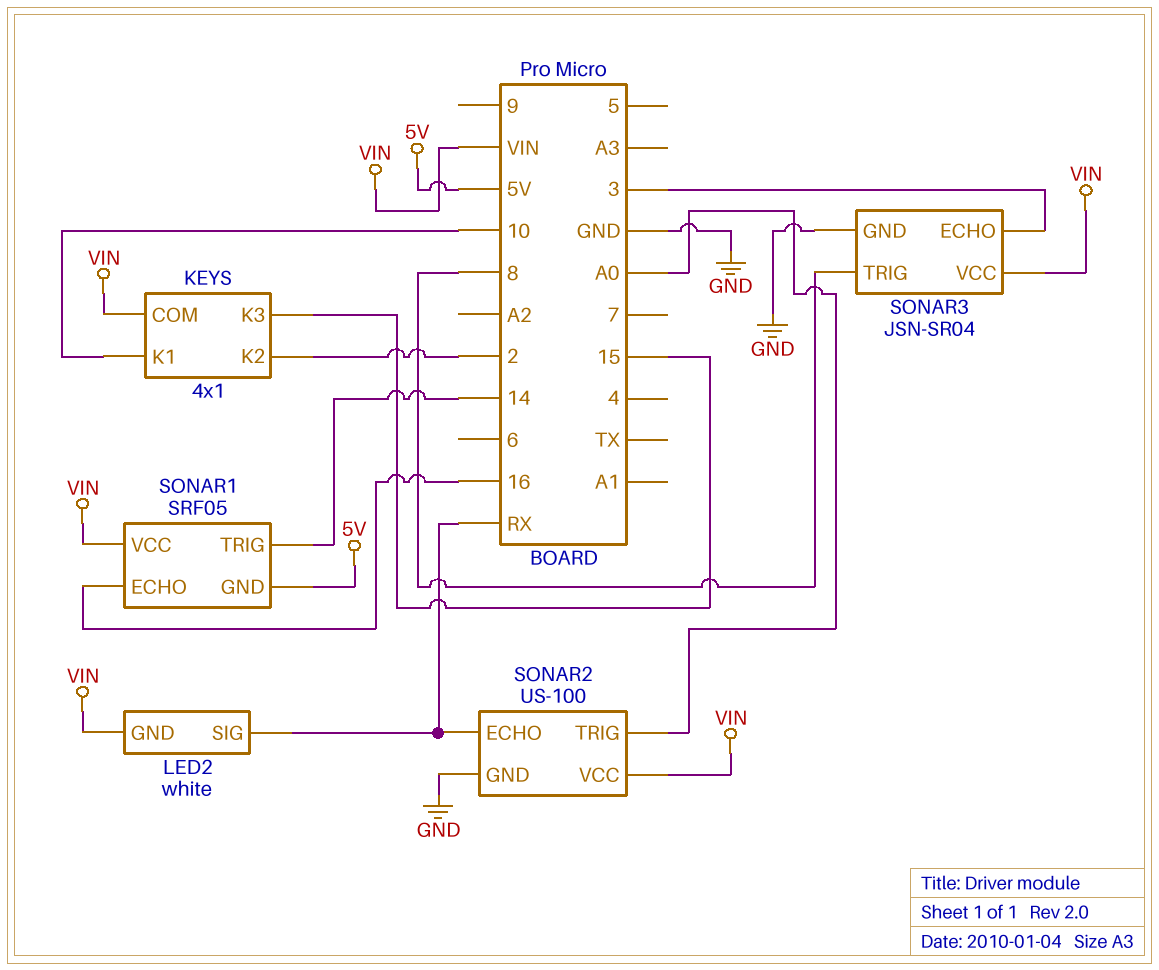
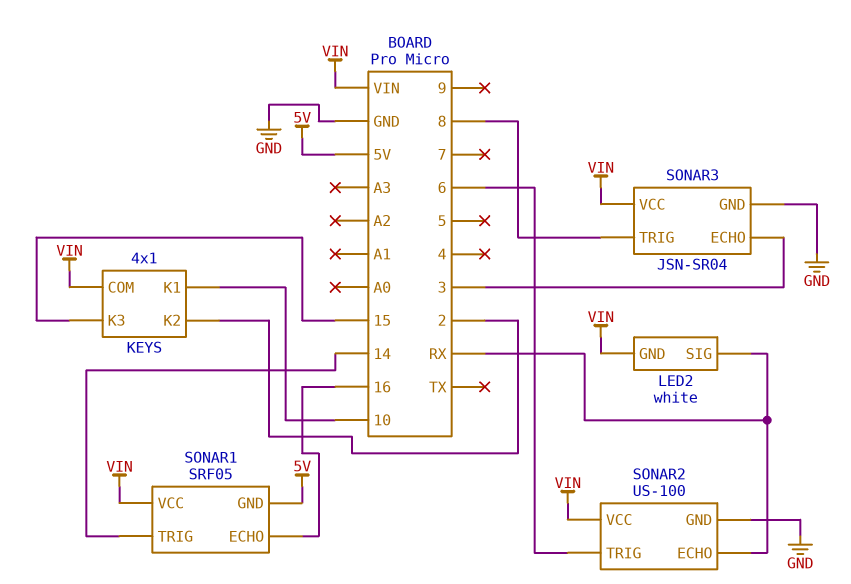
SONAR2 pin TRIG: A0 -> 6

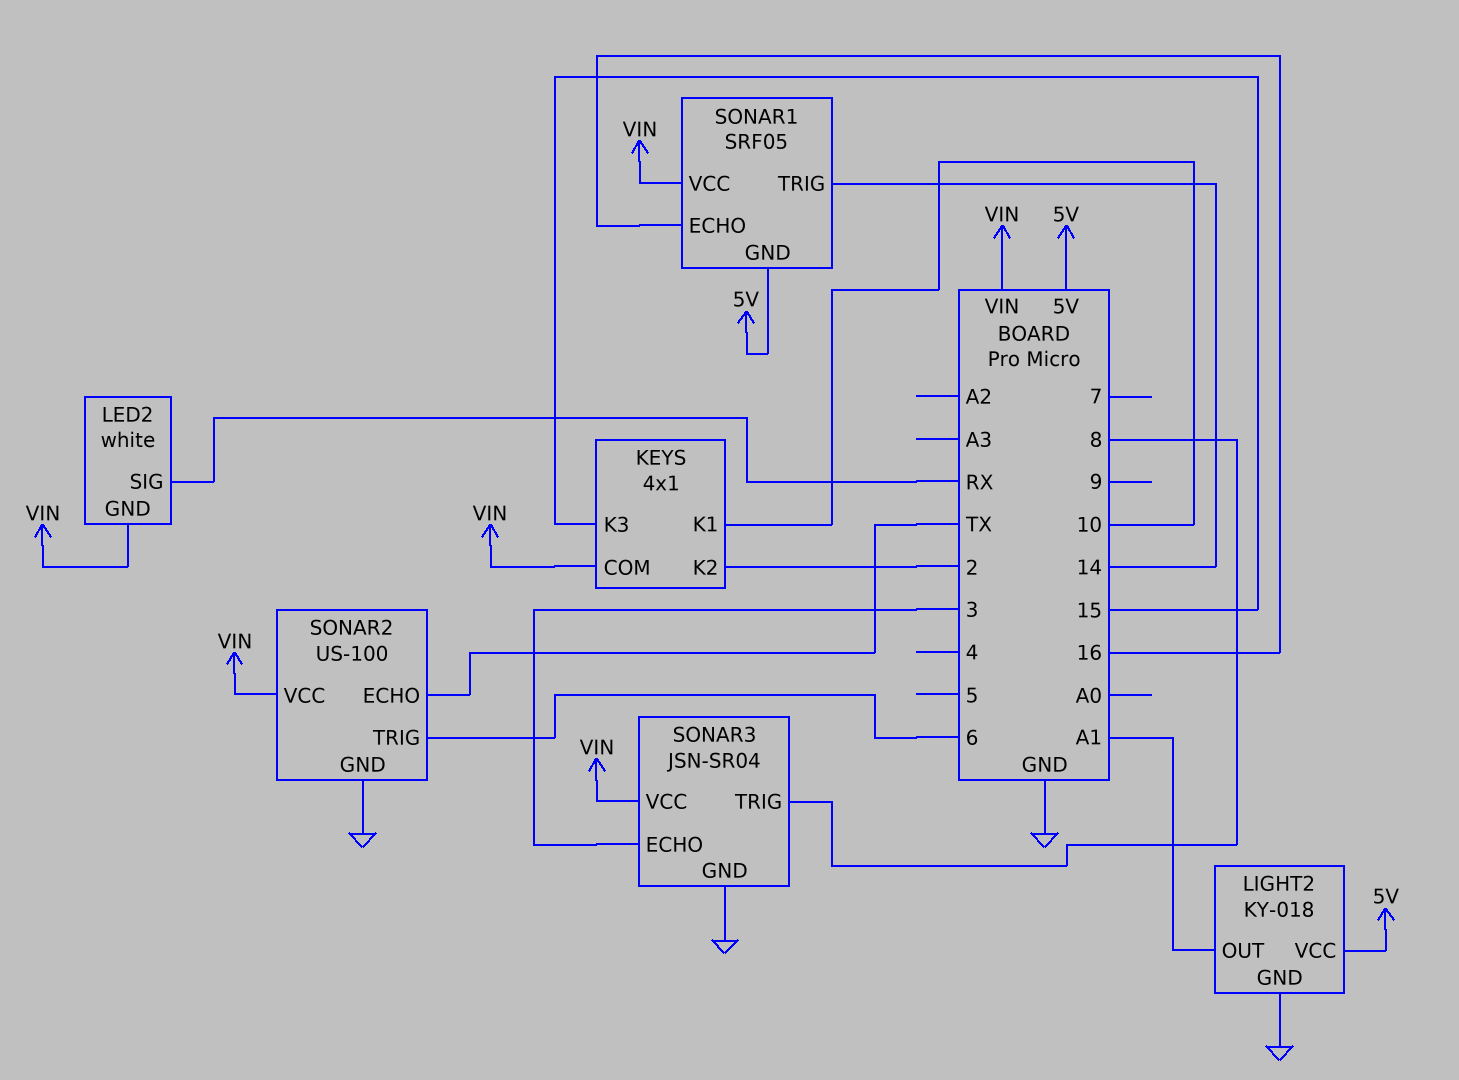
LIGHT2: none -> KY-018
LIGHT2 pin GND: none -> GND
LIGHT2 pin OUT: none -> A1
LIGHT2 pin VCC: none -> 5V
SONAR2 pin ECHO: RX -> TX

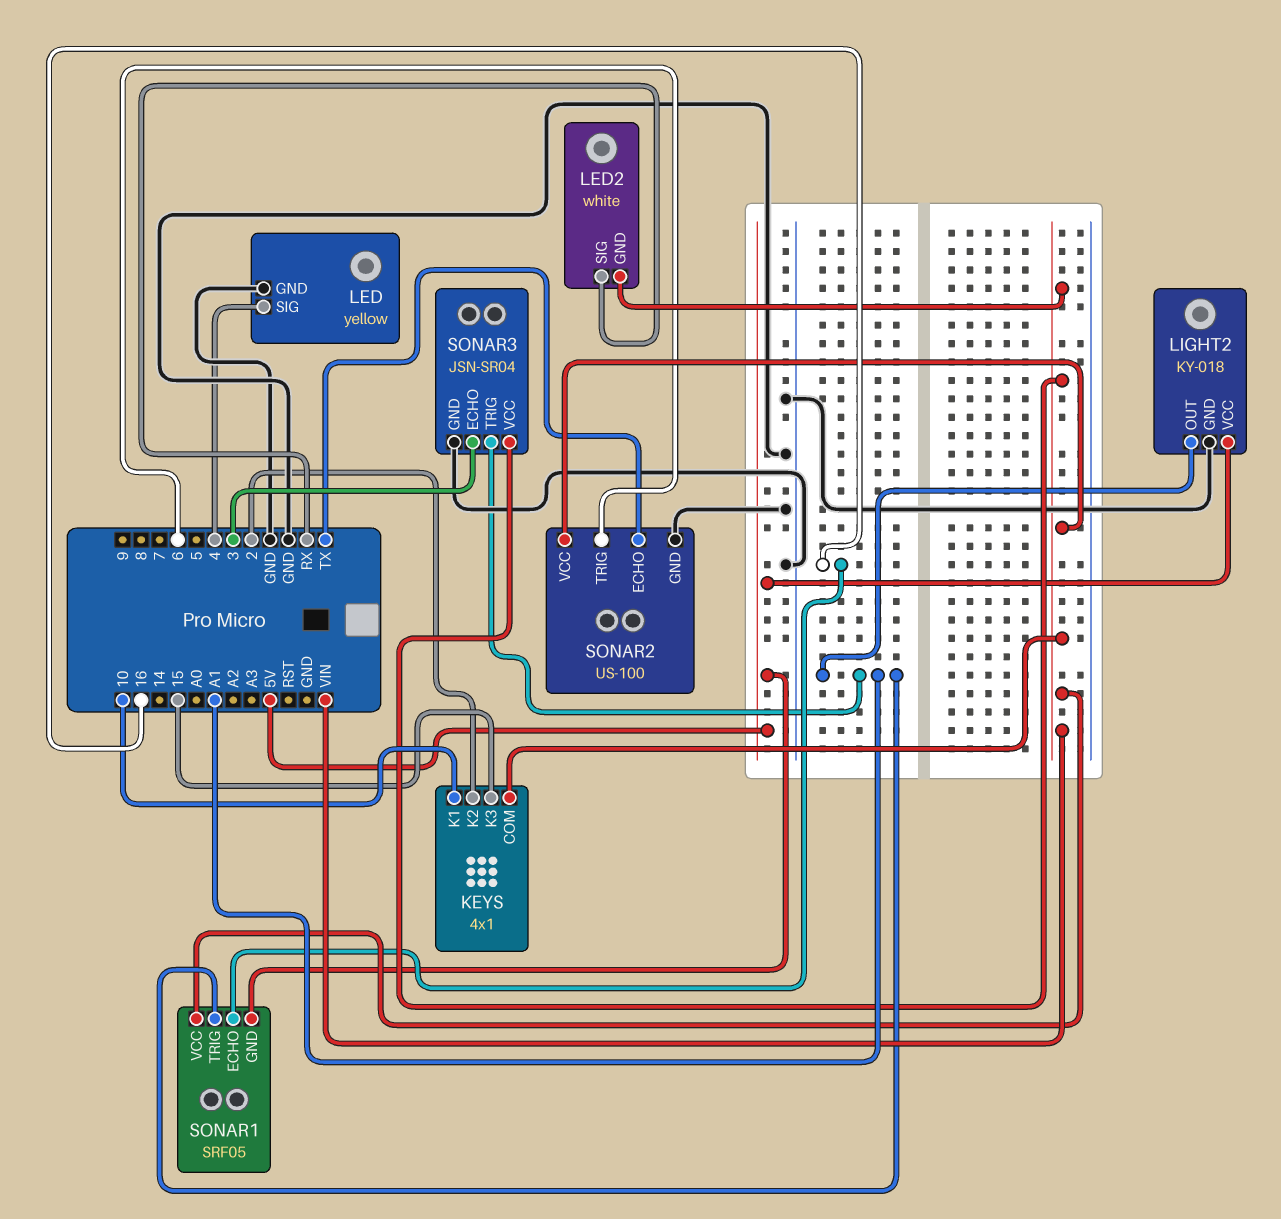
LED: none -> yellow
LED pin GND: none -> GND
LED pin SIG: none -> 4
SONAR1 pin TRIG: 14 -> A1
SONAR3 pin TRIG: 8 -> A1

